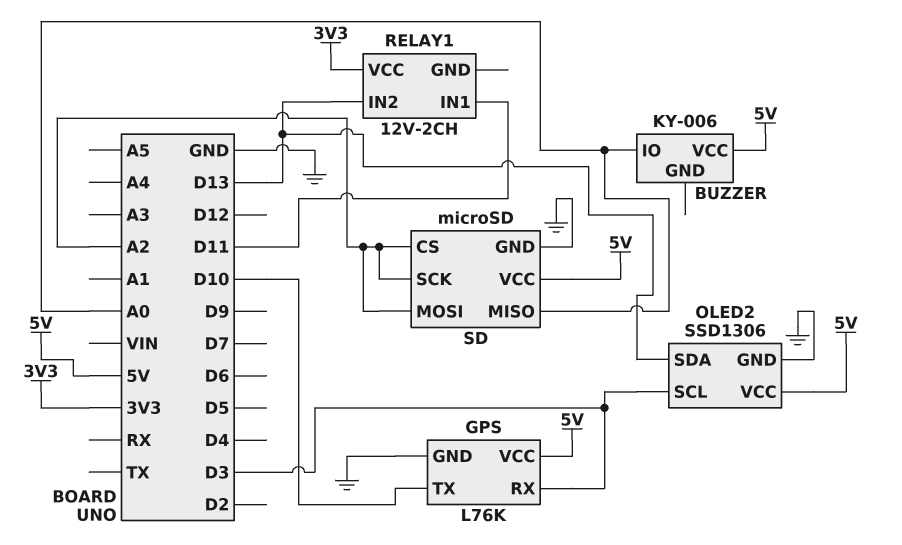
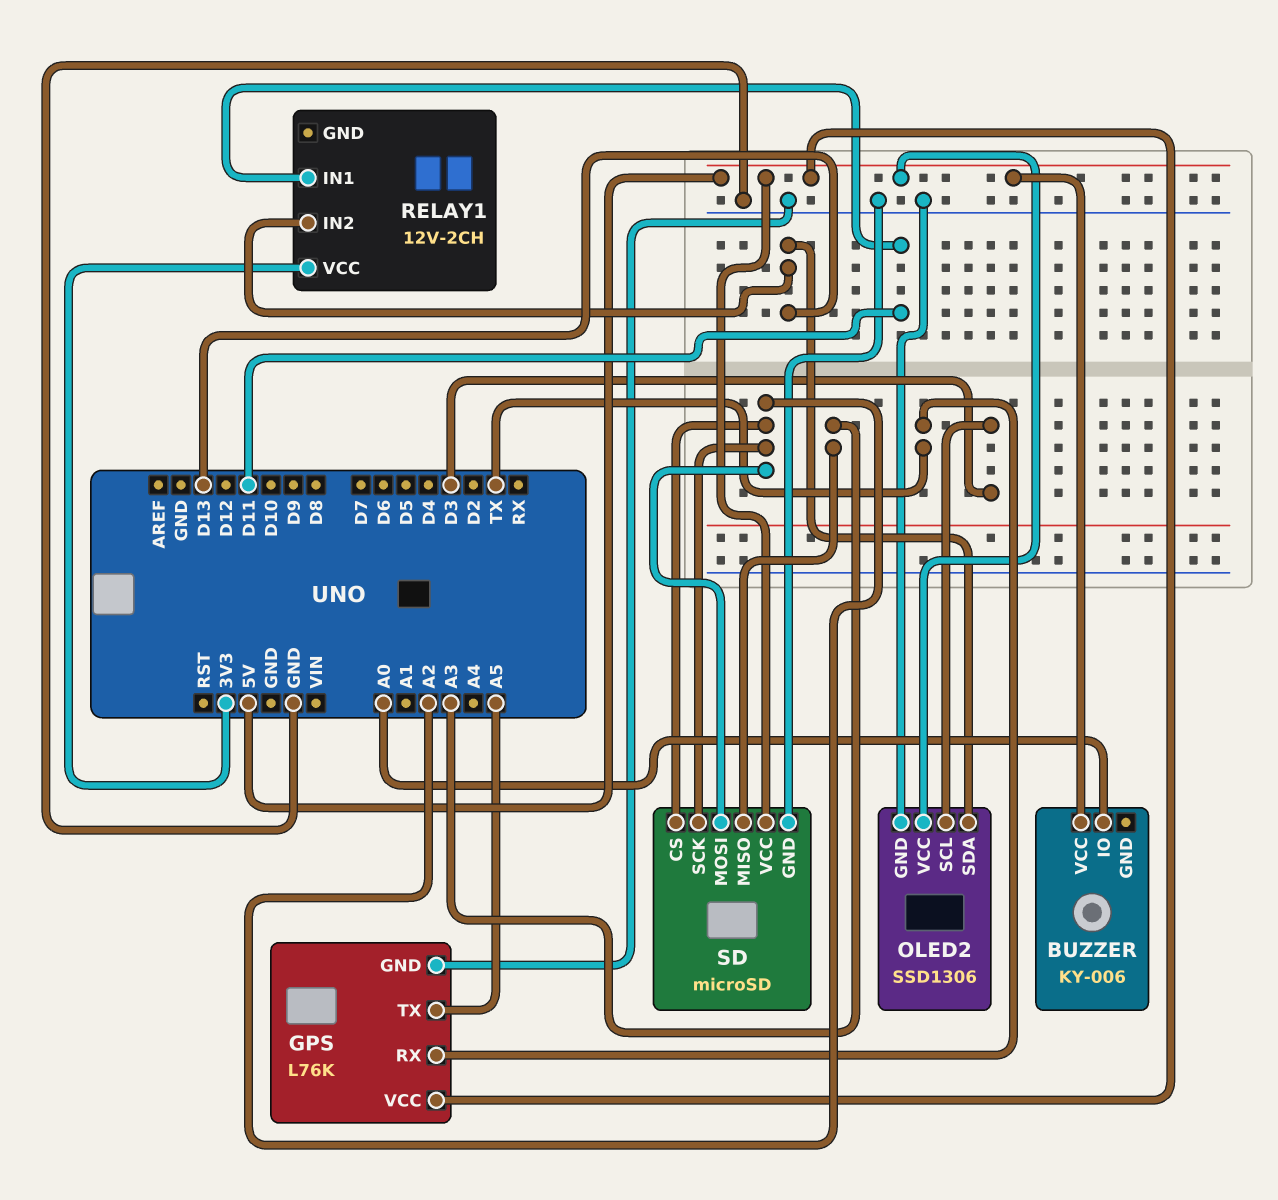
GPS pin RX: D3 -> TX
GPS pin TX: D10 -> A5
SD pin MISO: A0 -> A3

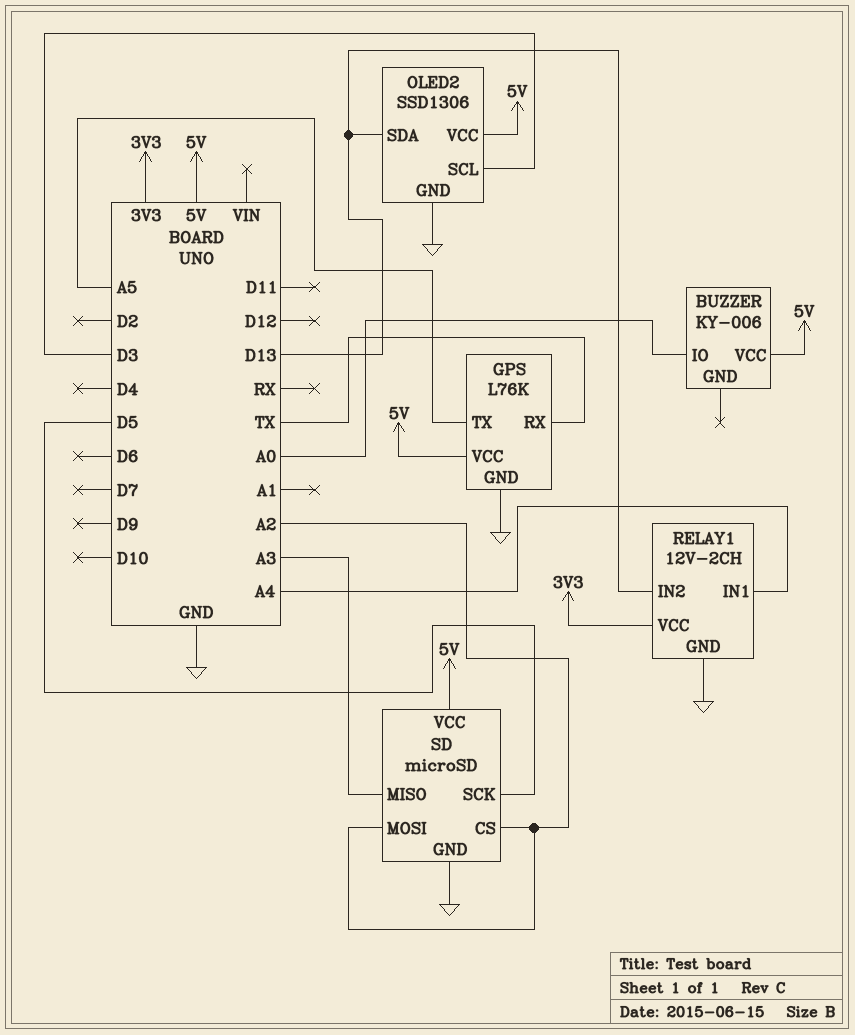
RELAY1 pin GND: none -> GND
RELAY1 pin IN1: D11 -> A4
SD pin SCK: A2 -> D5

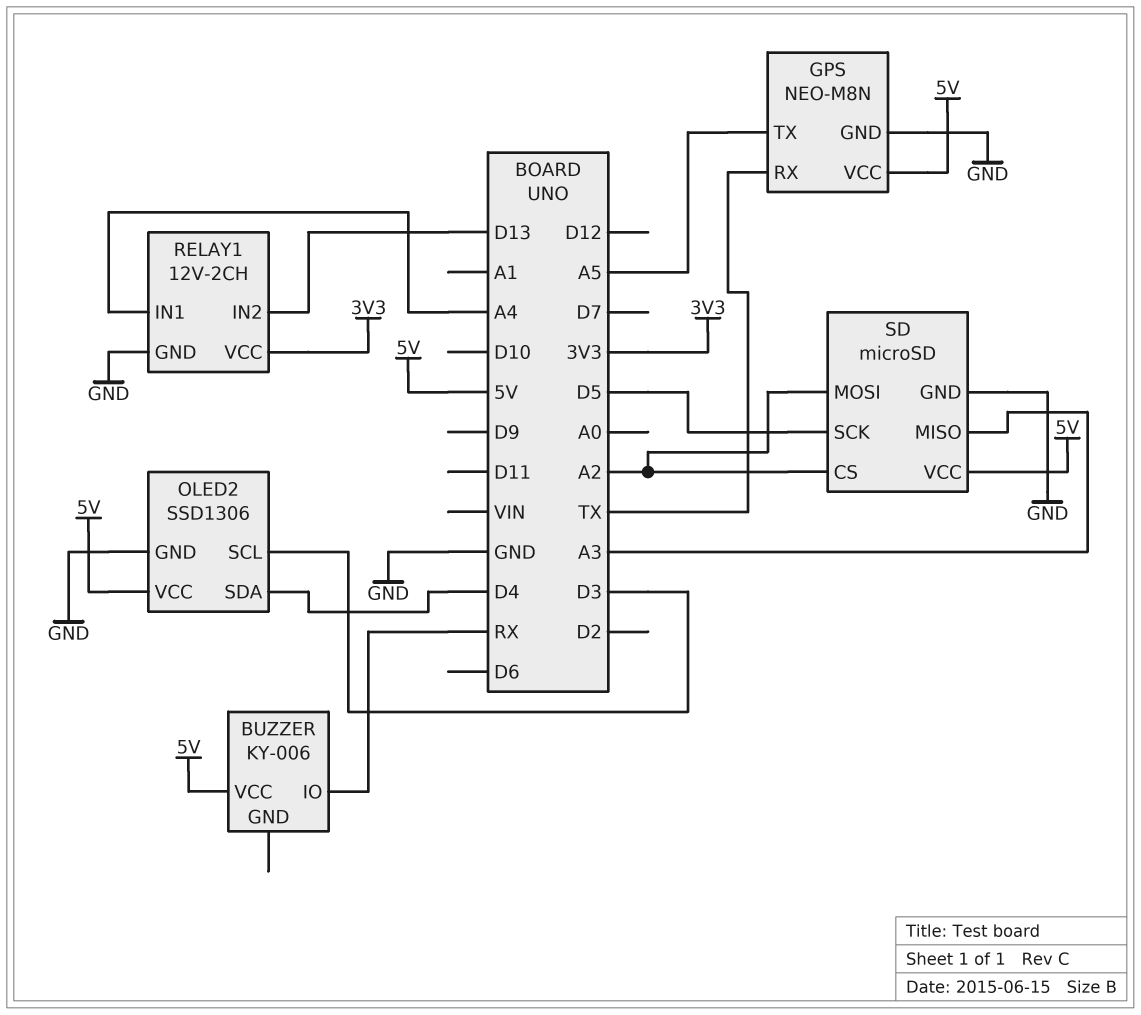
BUZZER pin IO: A0 -> RX
GPS: L76K -> NEO-M8N
OLED2 pin SDA: D13 -> D4

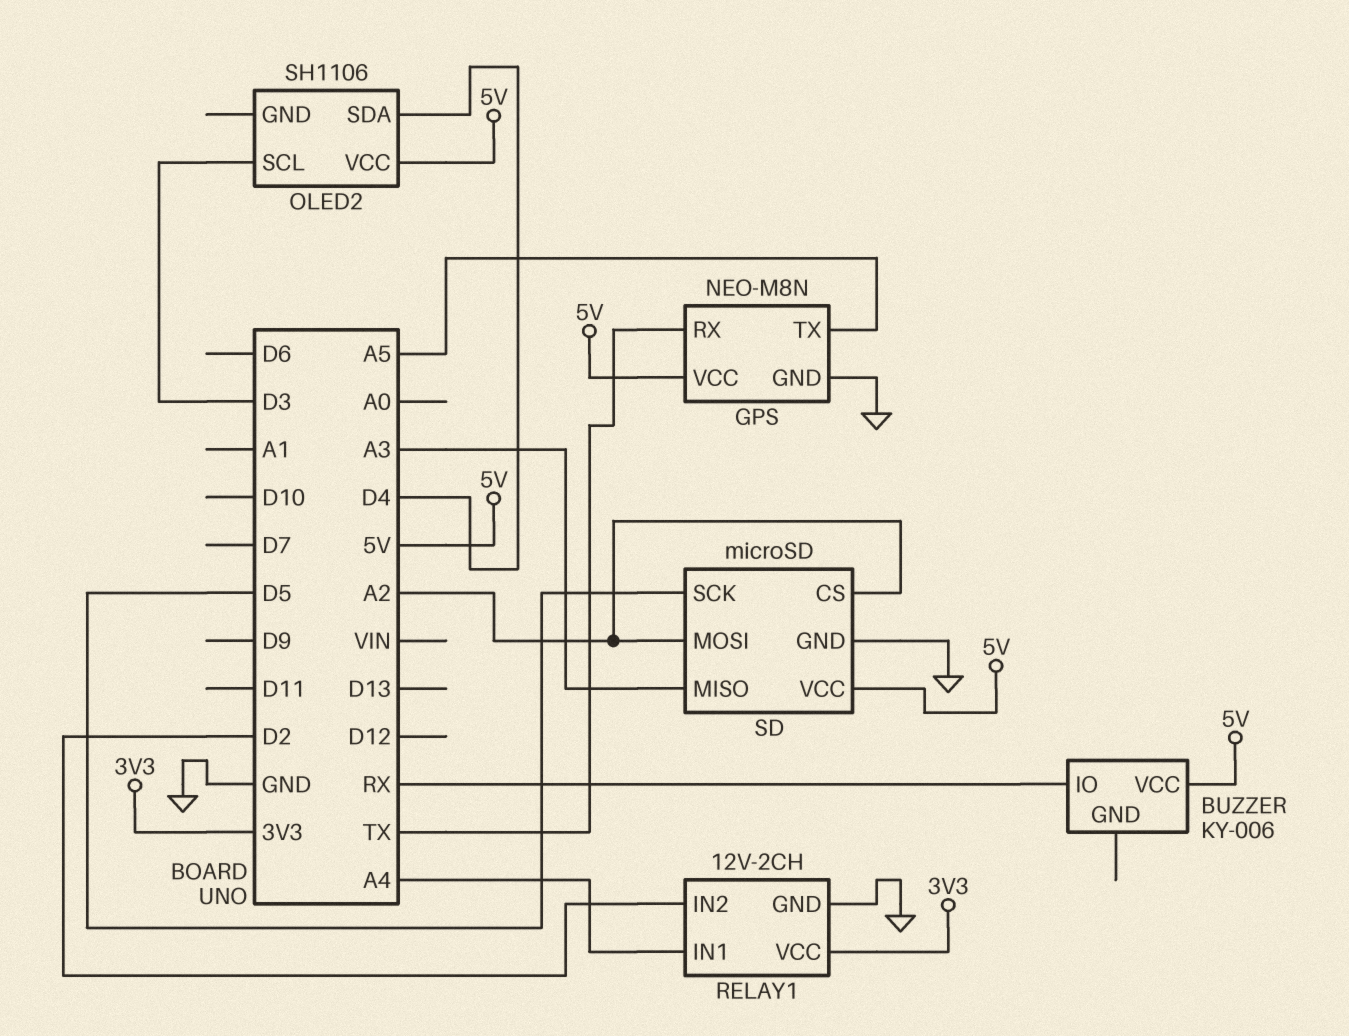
OLED2: SSD1306 -> SH1106
OLED2 pin GND: GND -> none
RELAY1 pin IN2: D13 -> D2

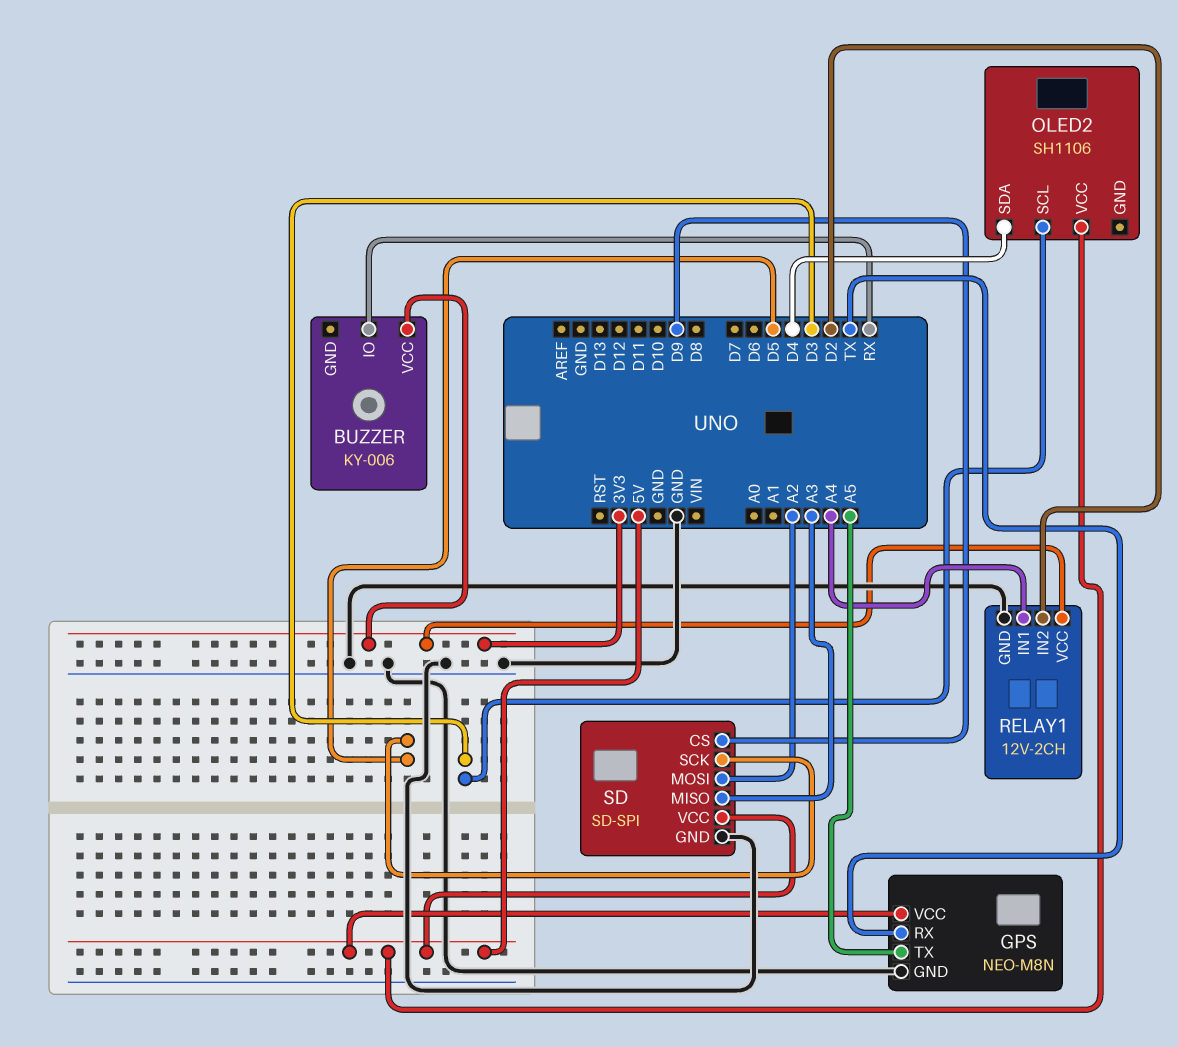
BUZZER pin VCC: 5V -> 3V3
SD: microSD -> SD-SPI
SD pin CS: A2 -> D9

